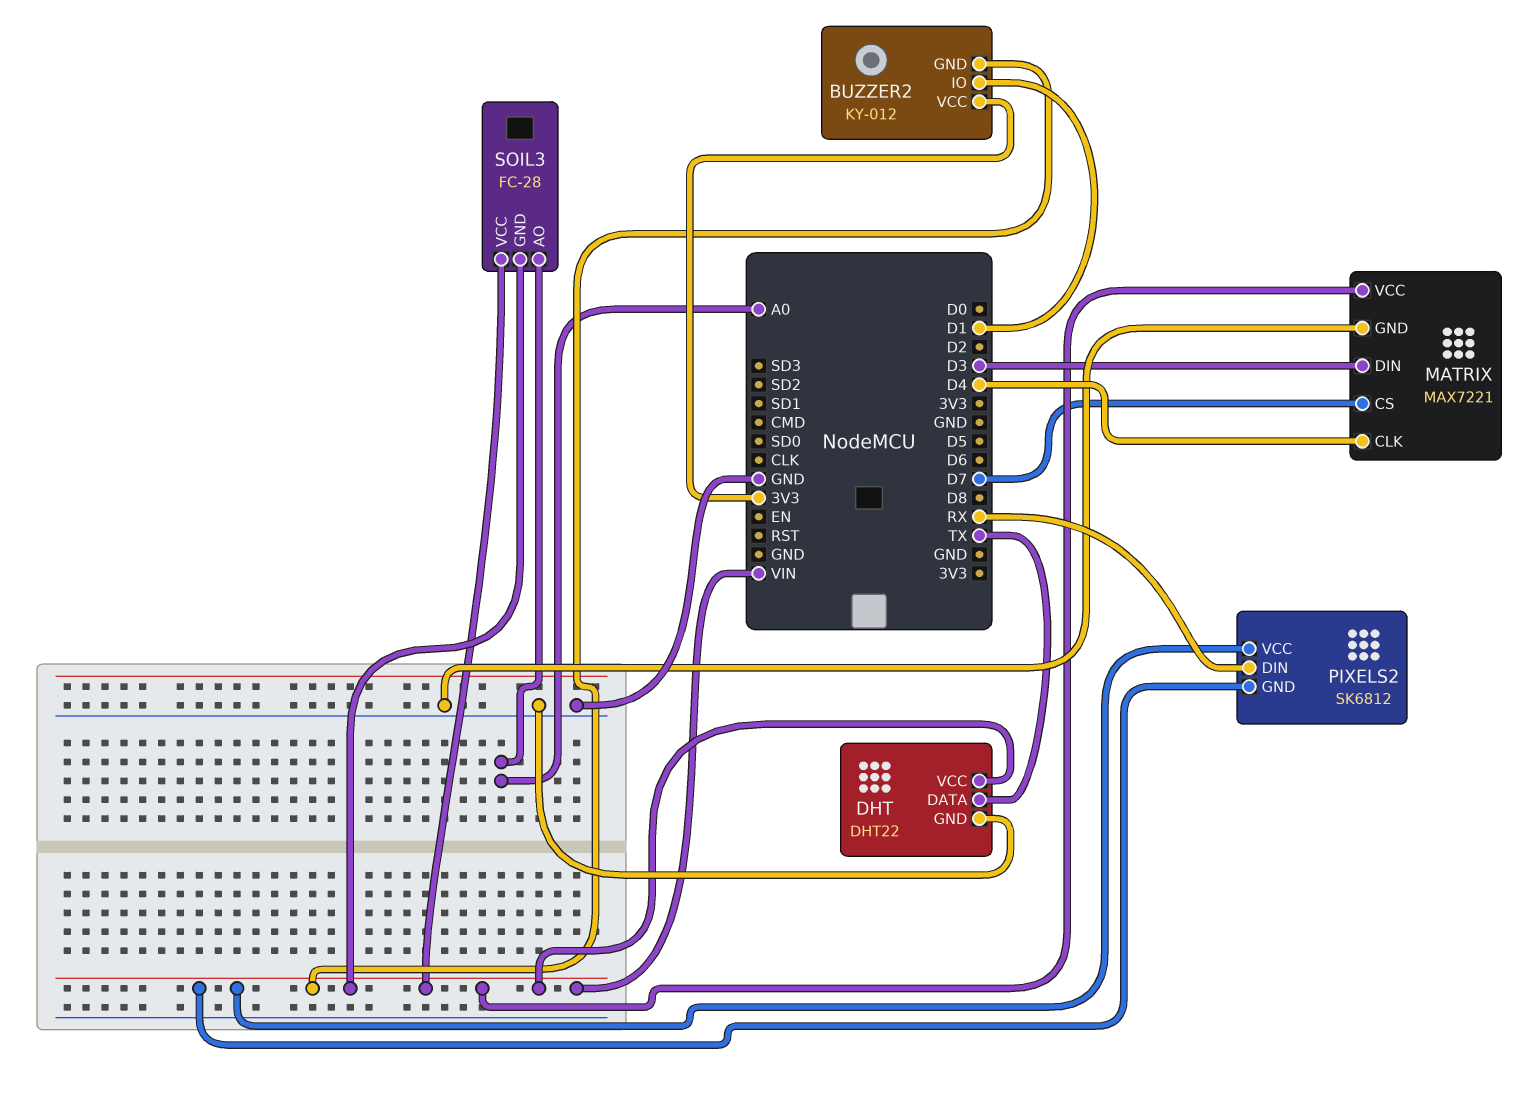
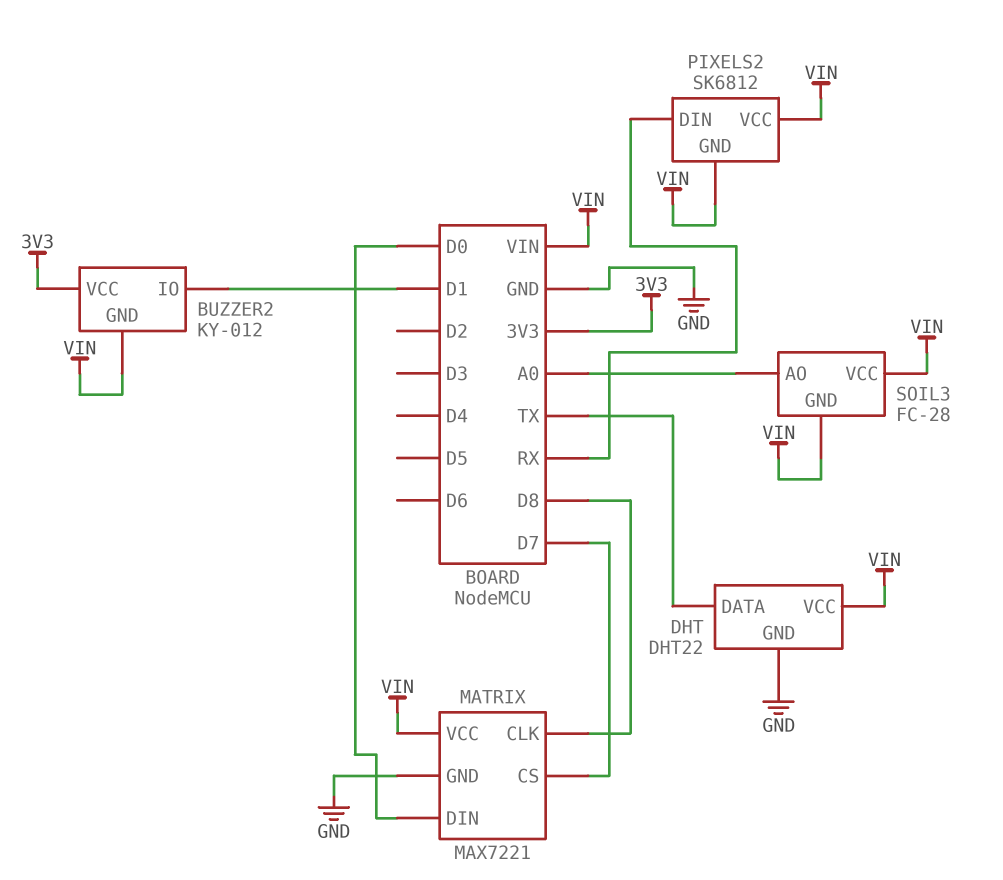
MATRIX pin CLK: D4 -> D8
MATRIX pin DIN: D3 -> D0

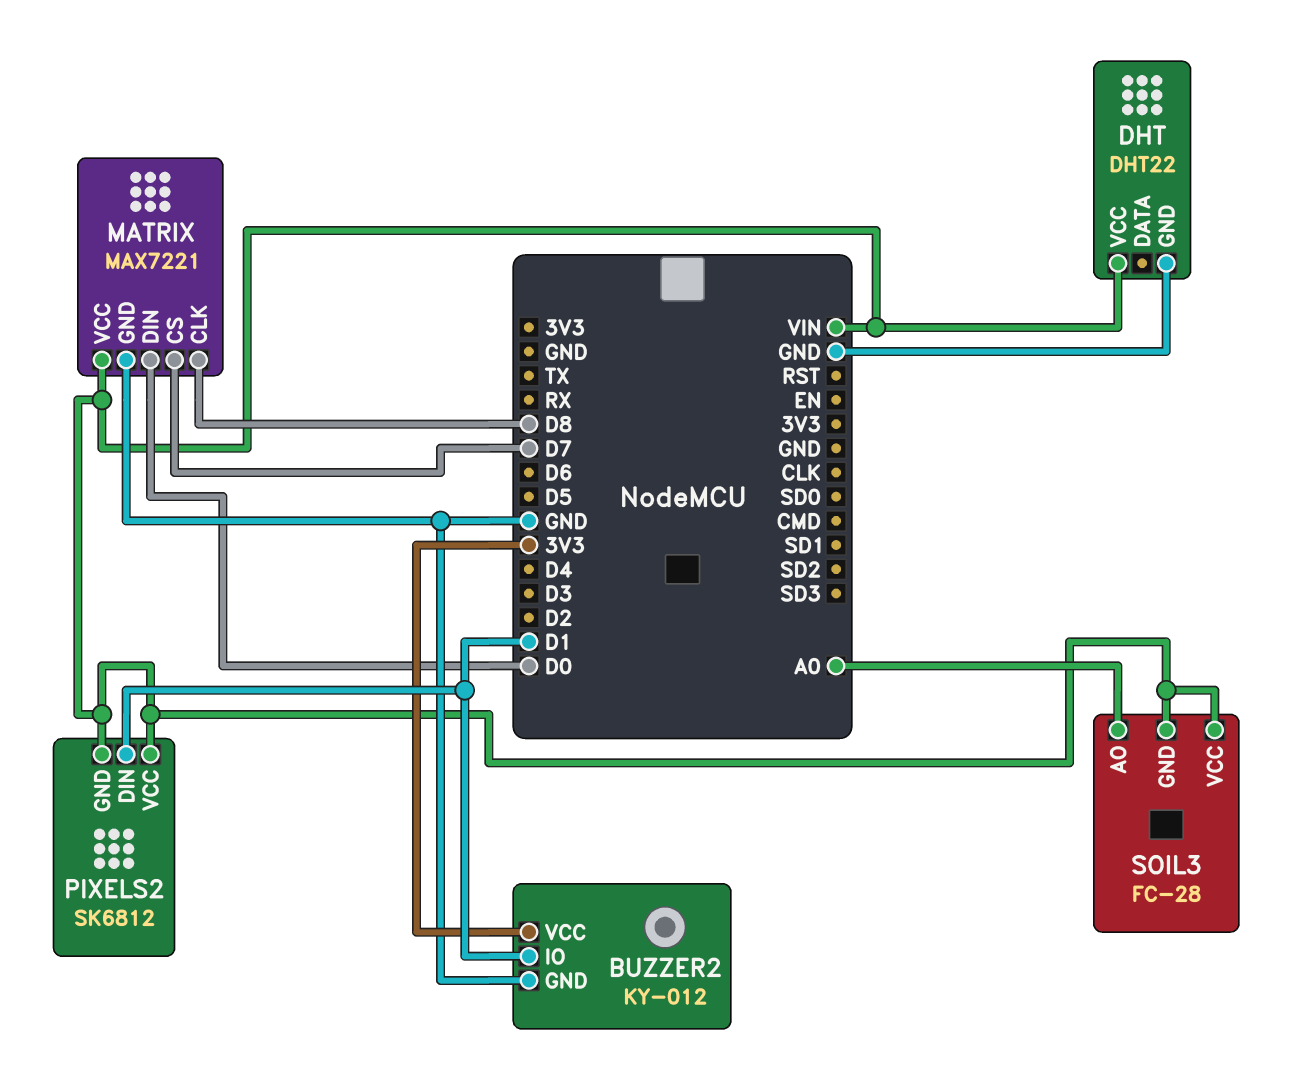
BUZZER2 pin GND: VIN -> GND
DHT pin DATA: TX -> none
PIXELS2 pin DIN: RX -> D1

